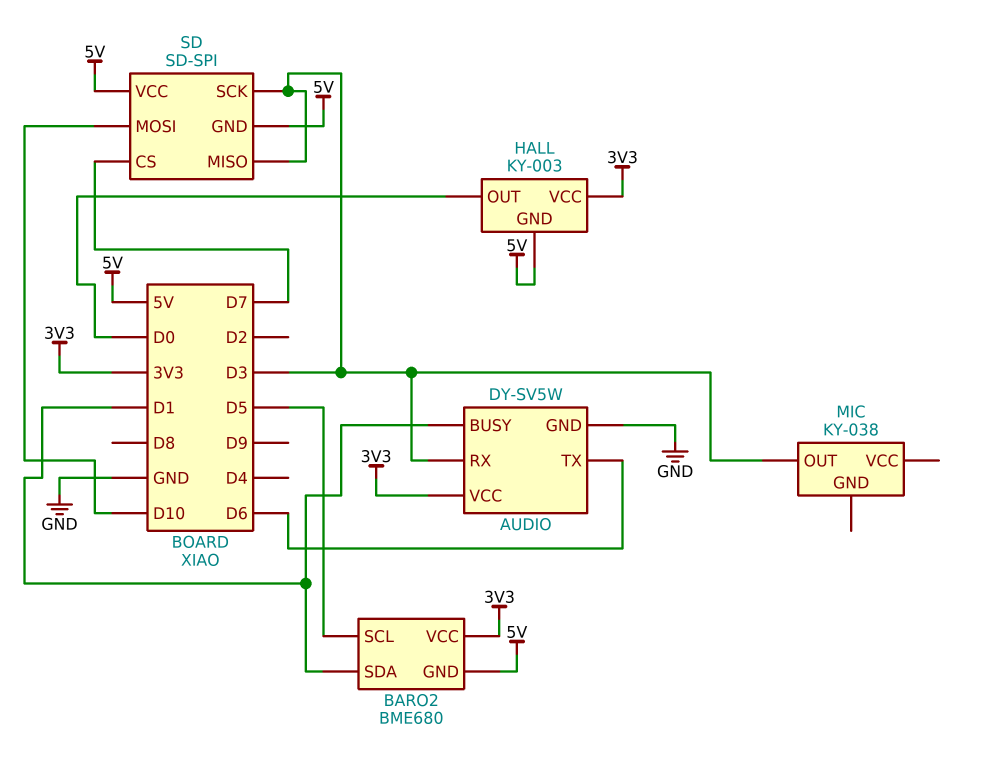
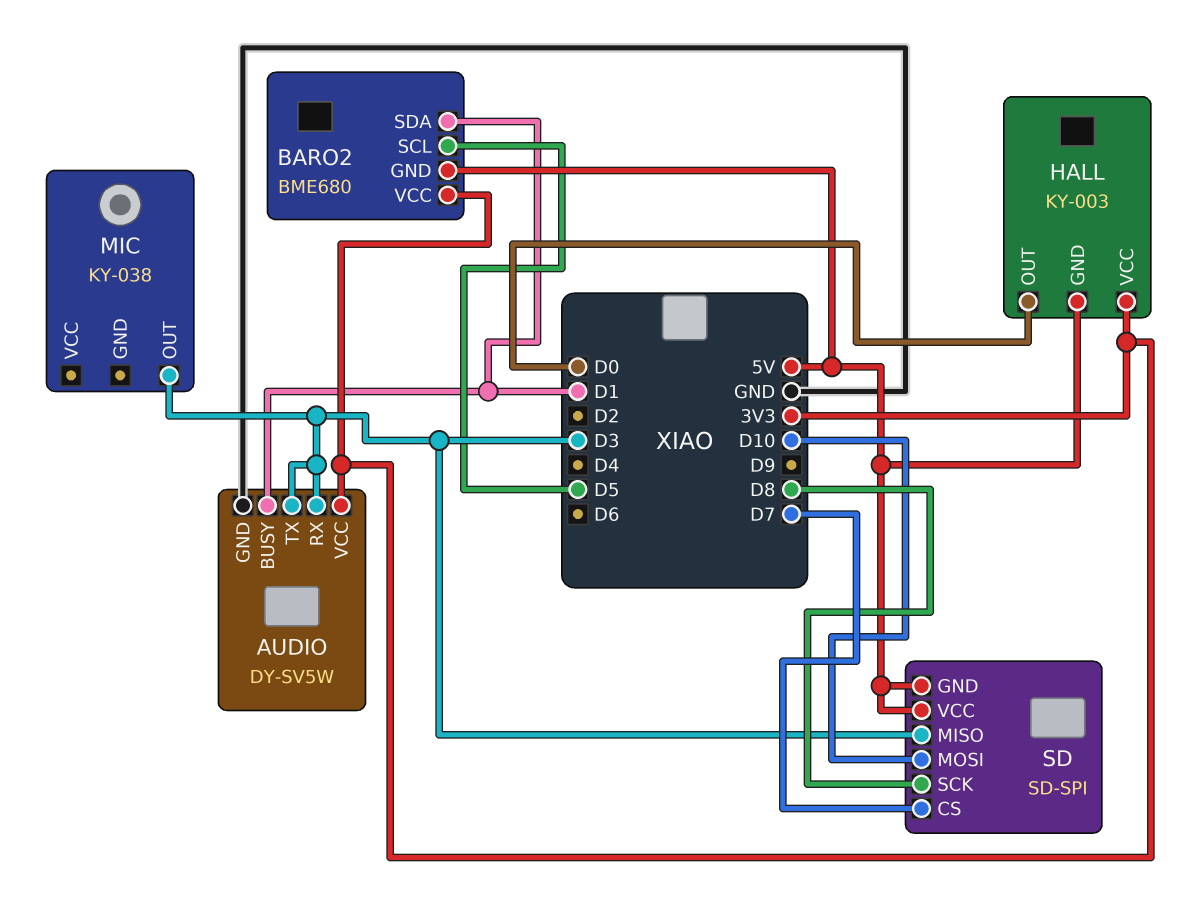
AUDIO pin TX: D6 -> D3
SD pin SCK: D3 -> D8

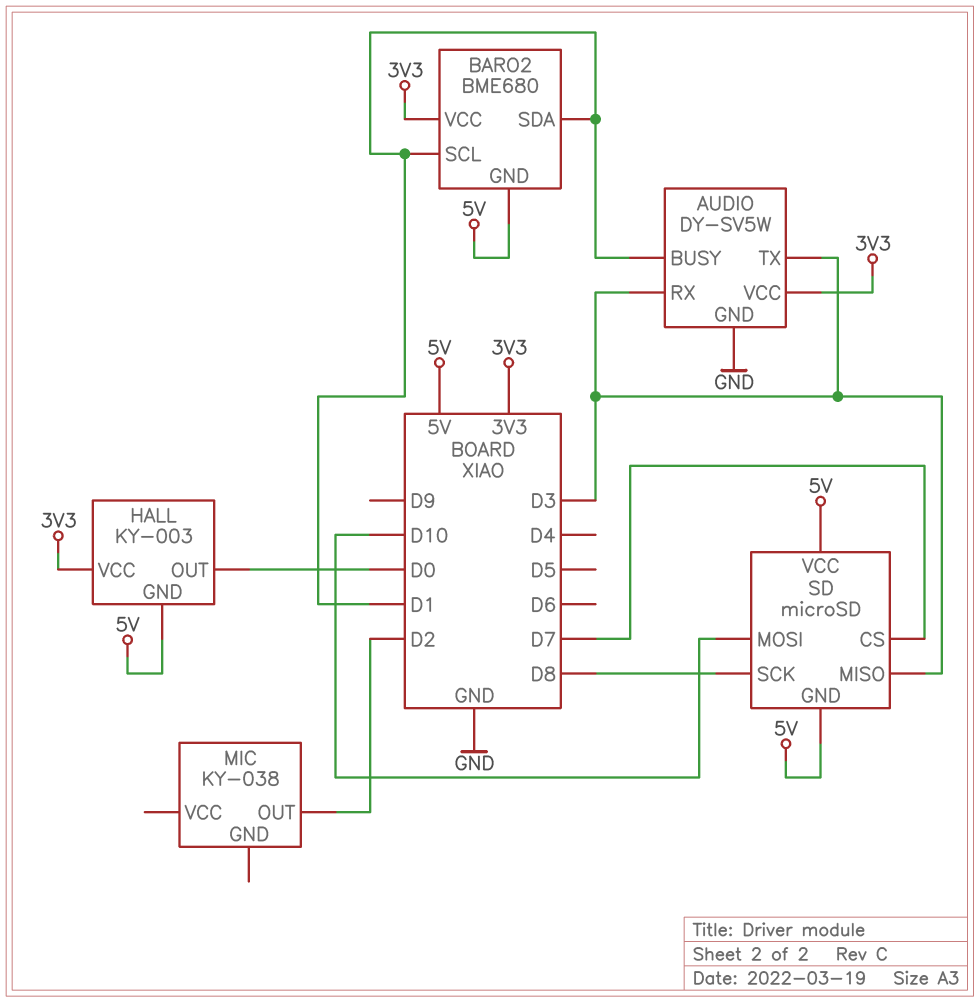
BARO2 pin SCL: D5 -> D1
MIC pin OUT: D3 -> D2
SD: SD-SPI -> microSD

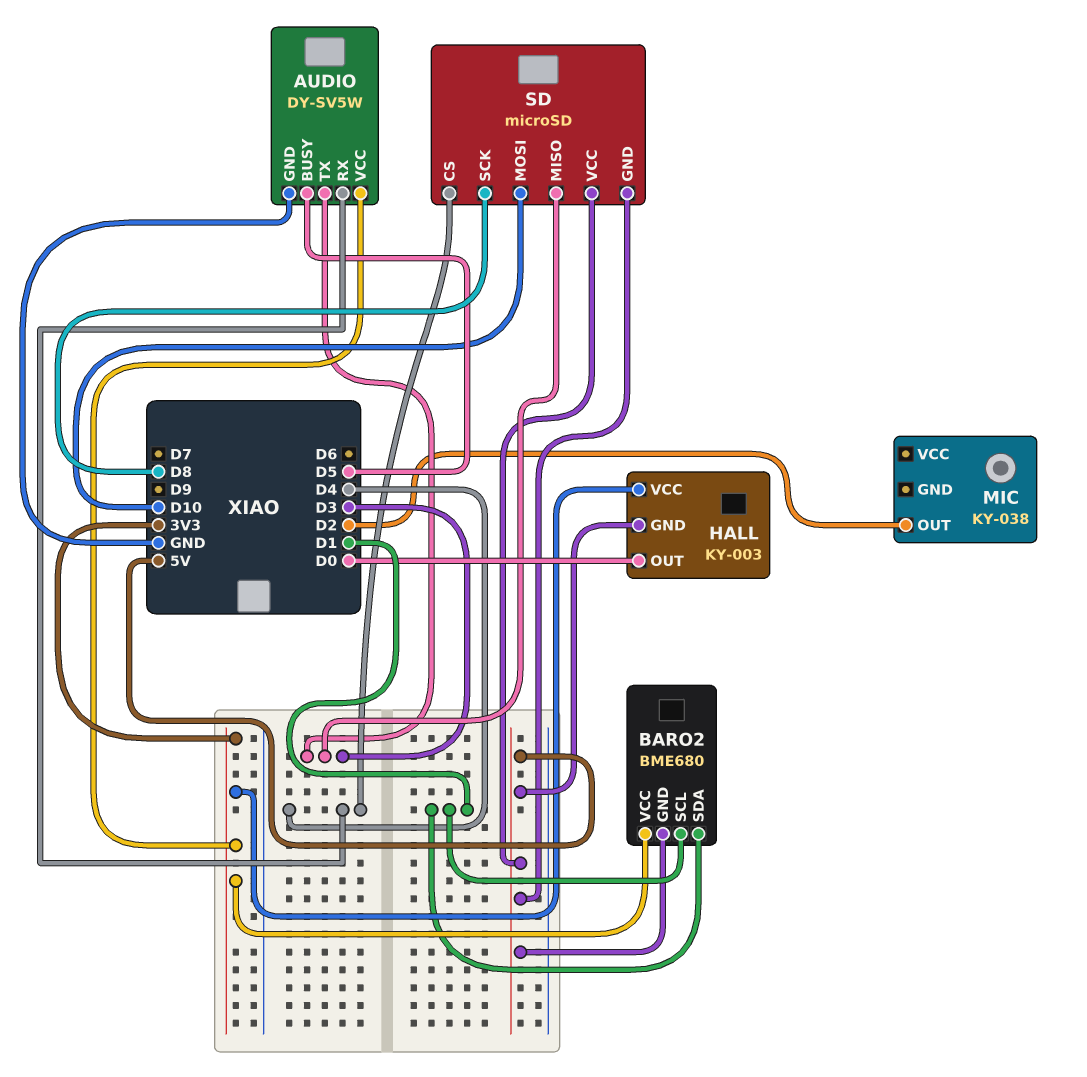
AUDIO pin BUSY: D1 -> D5
AUDIO pin RX: D3 -> D4
SD pin CS: D7 -> D4

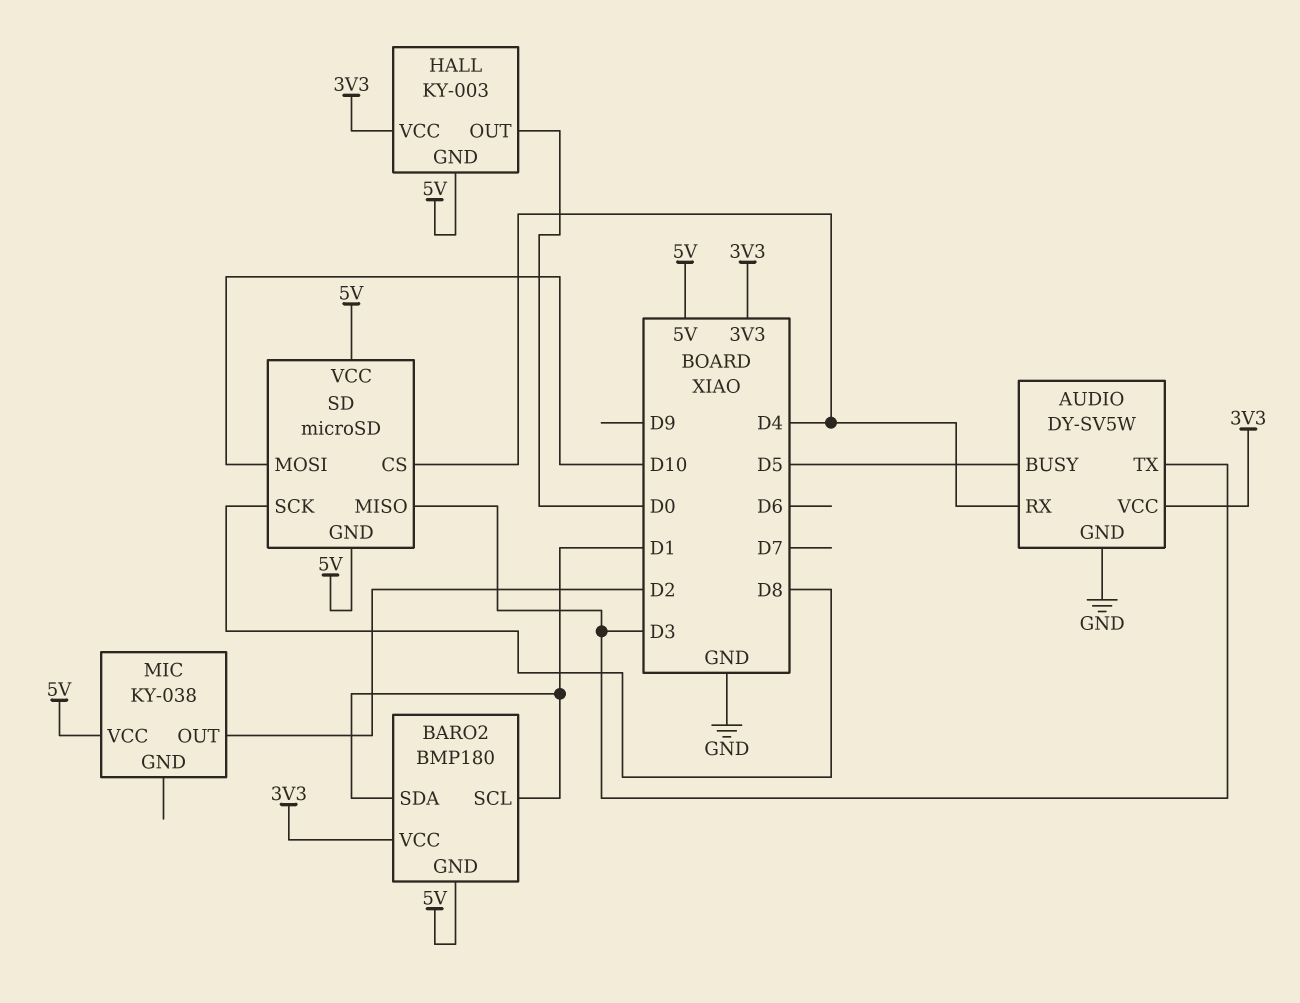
BARO2: BME680 -> BMP180
MIC pin VCC: none -> 5V

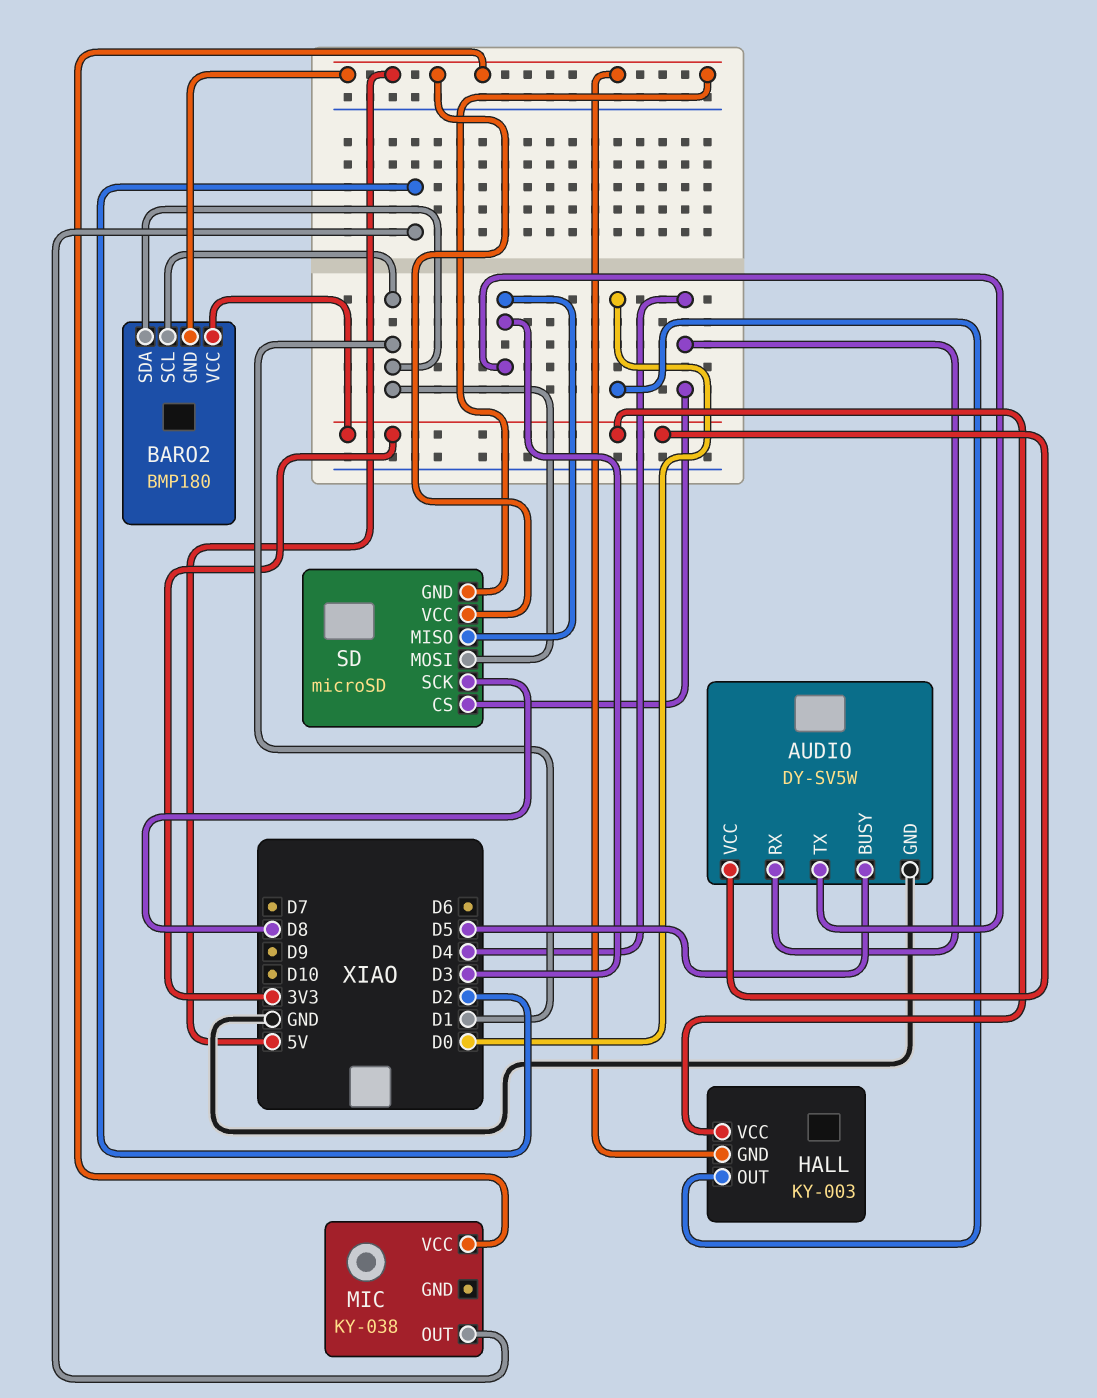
SD pin MOSI: D10 -> D1

